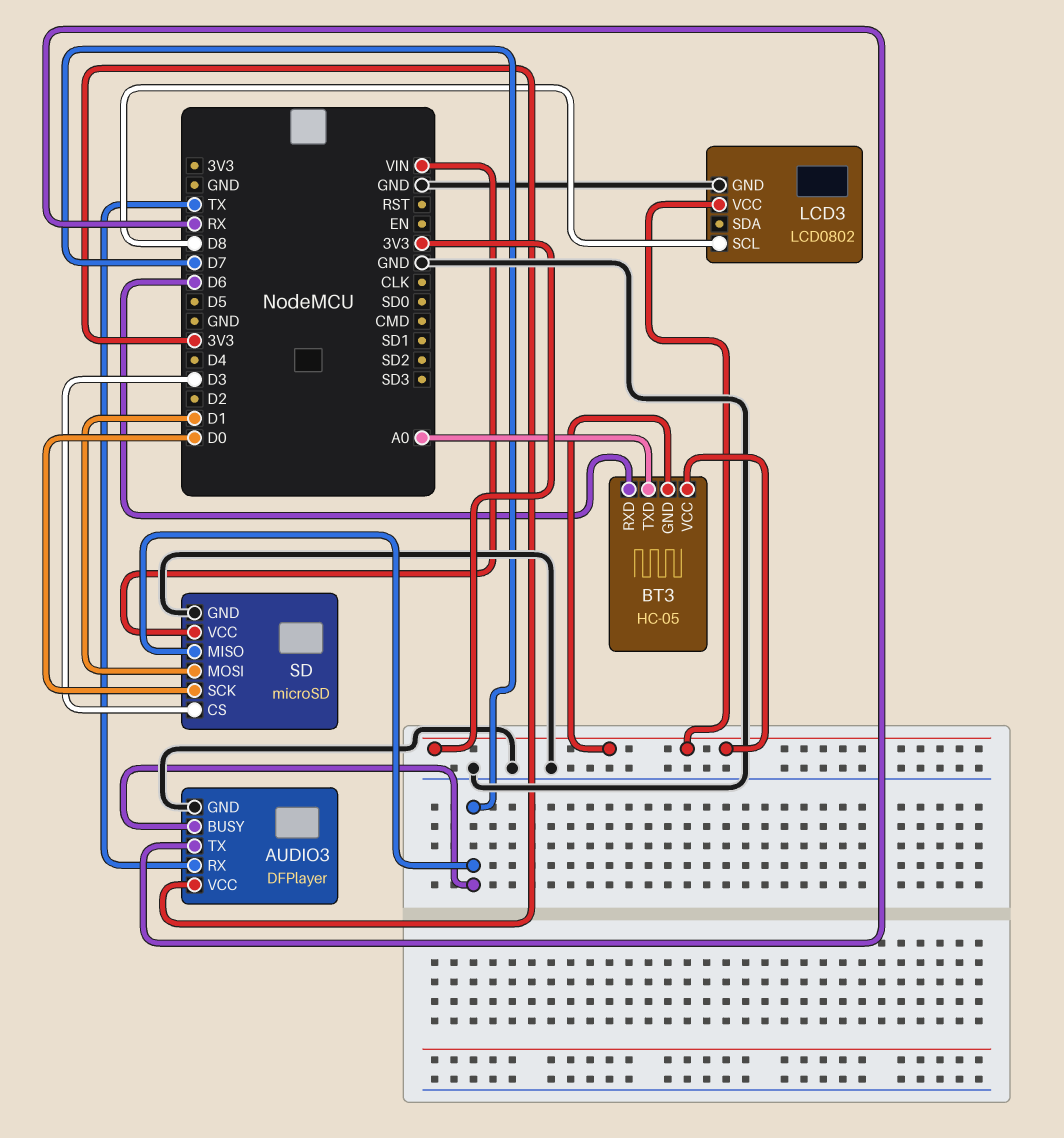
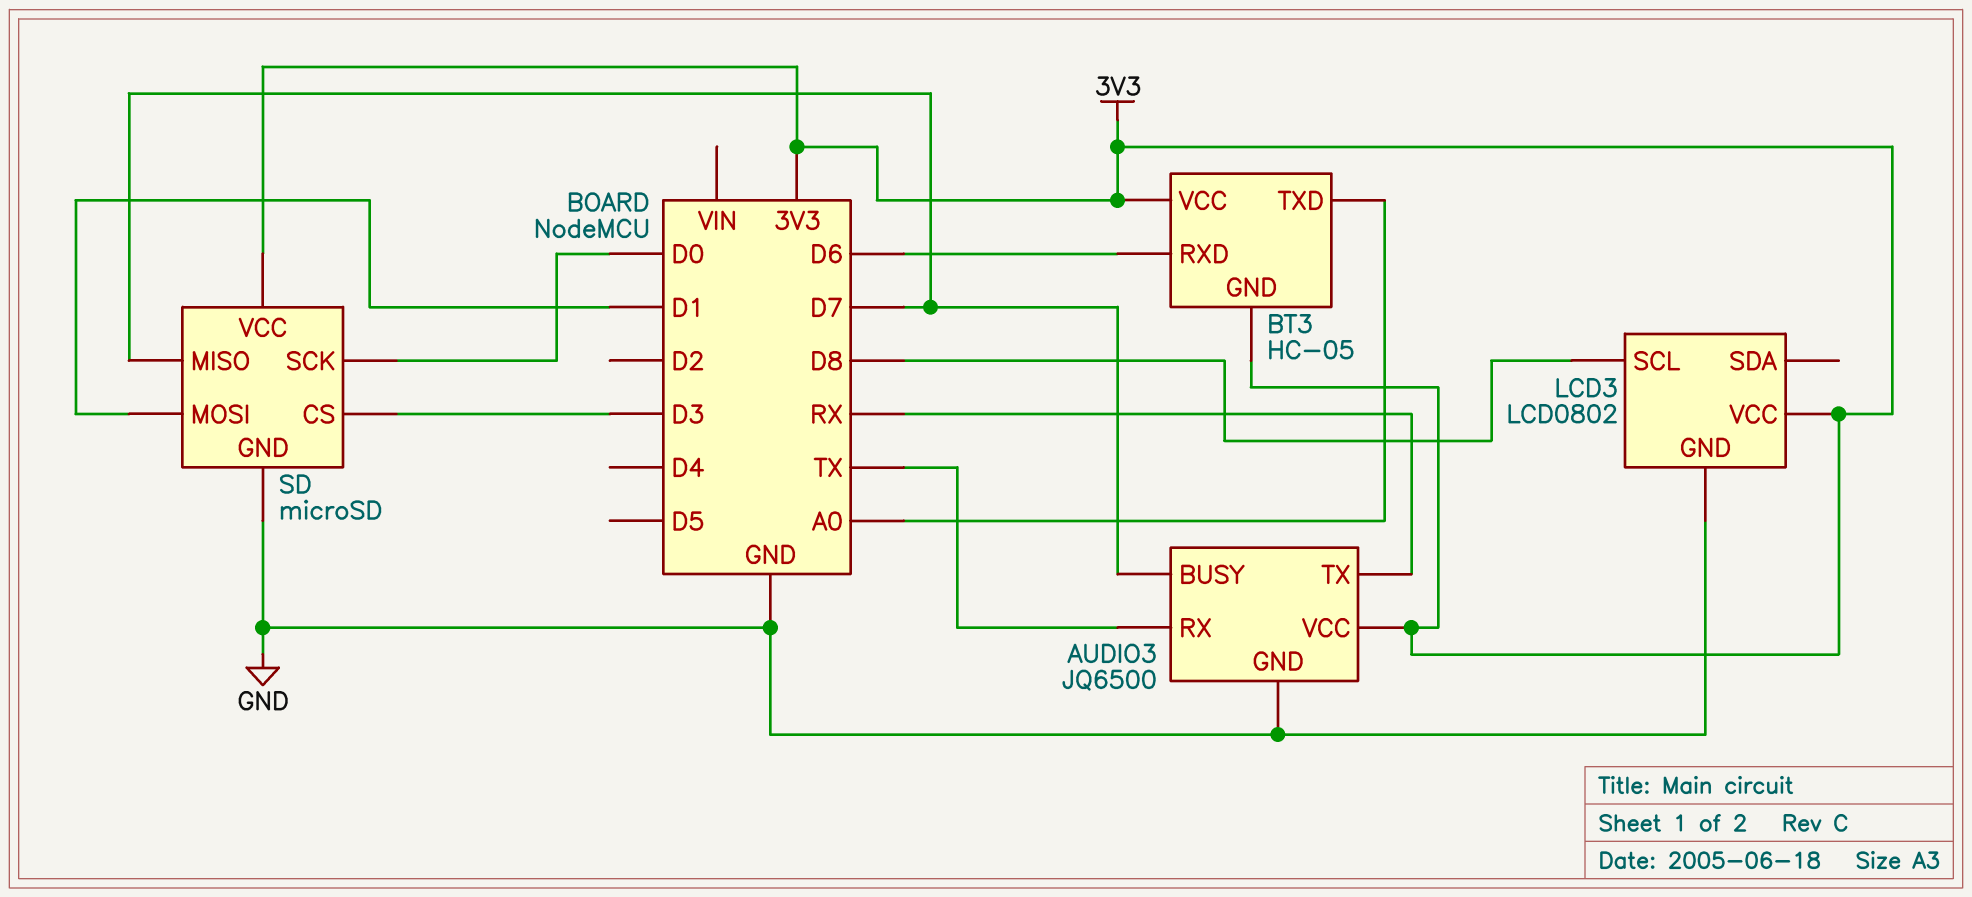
AUDIO3: DFPlayer -> JQ6500
SD pin VCC: VIN -> 3V3

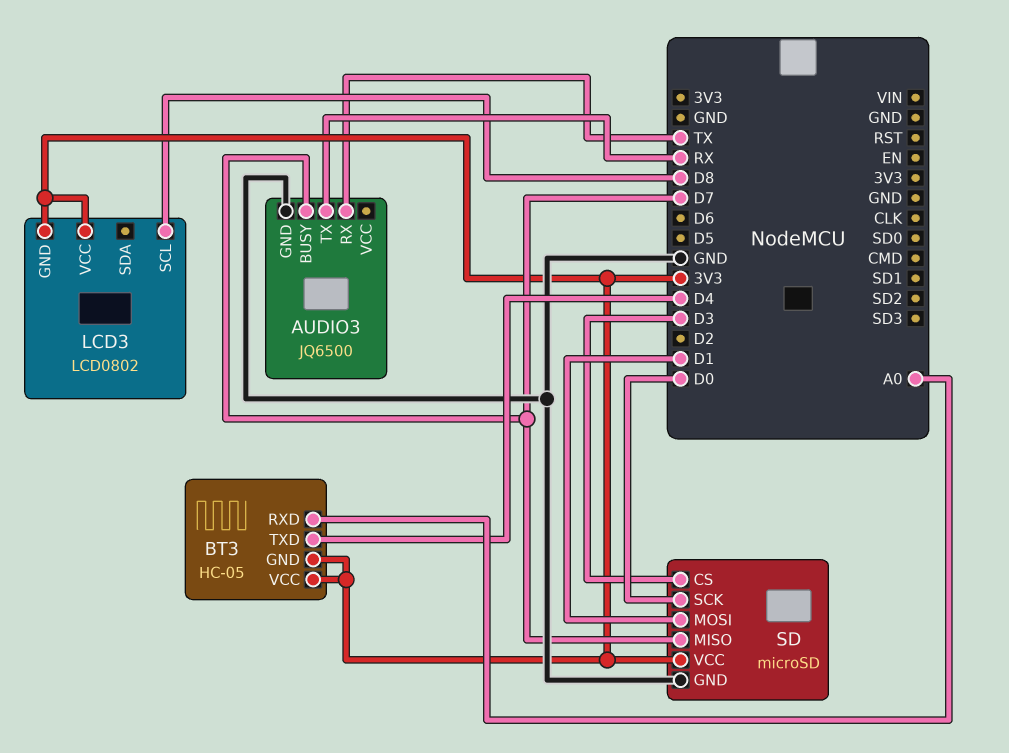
AUDIO3 pin VCC: 3V3 -> none
BT3 pin RXD: D6 -> A0
BT3 pin TXD: A0 -> D4
LCD3 pin GND: GND -> 3V3

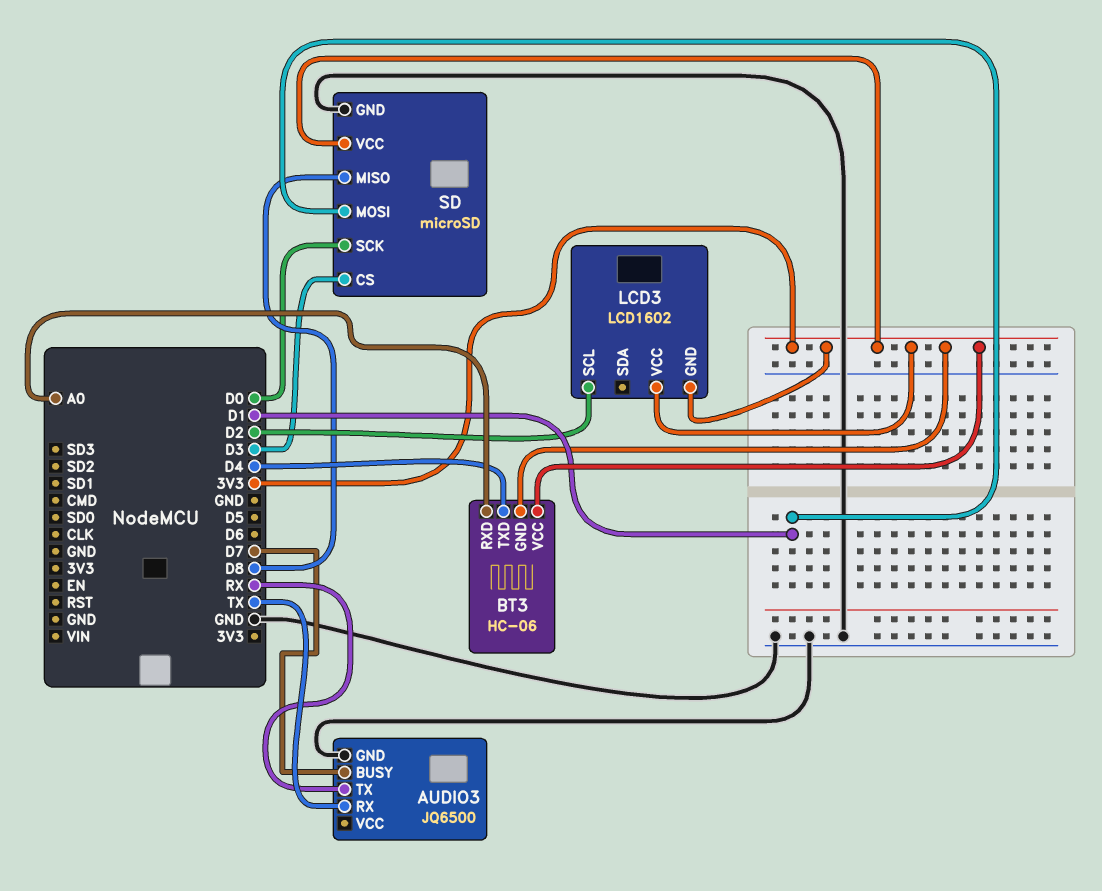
BT3: HC-05 -> HC-06
LCD3: LCD0802 -> LCD1602
LCD3 pin SCL: D8 -> D2
SD pin MISO: D7 -> D8

